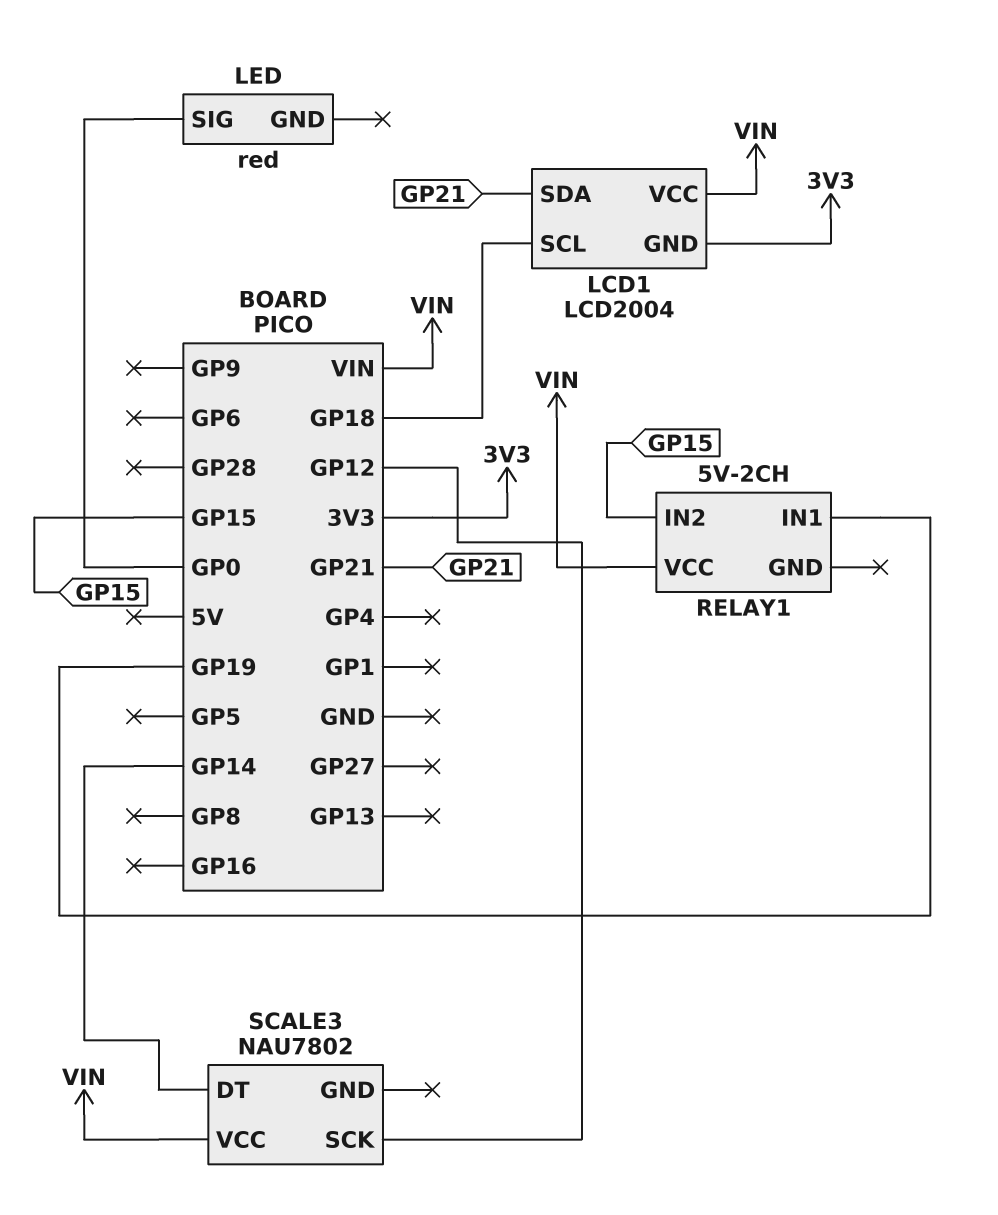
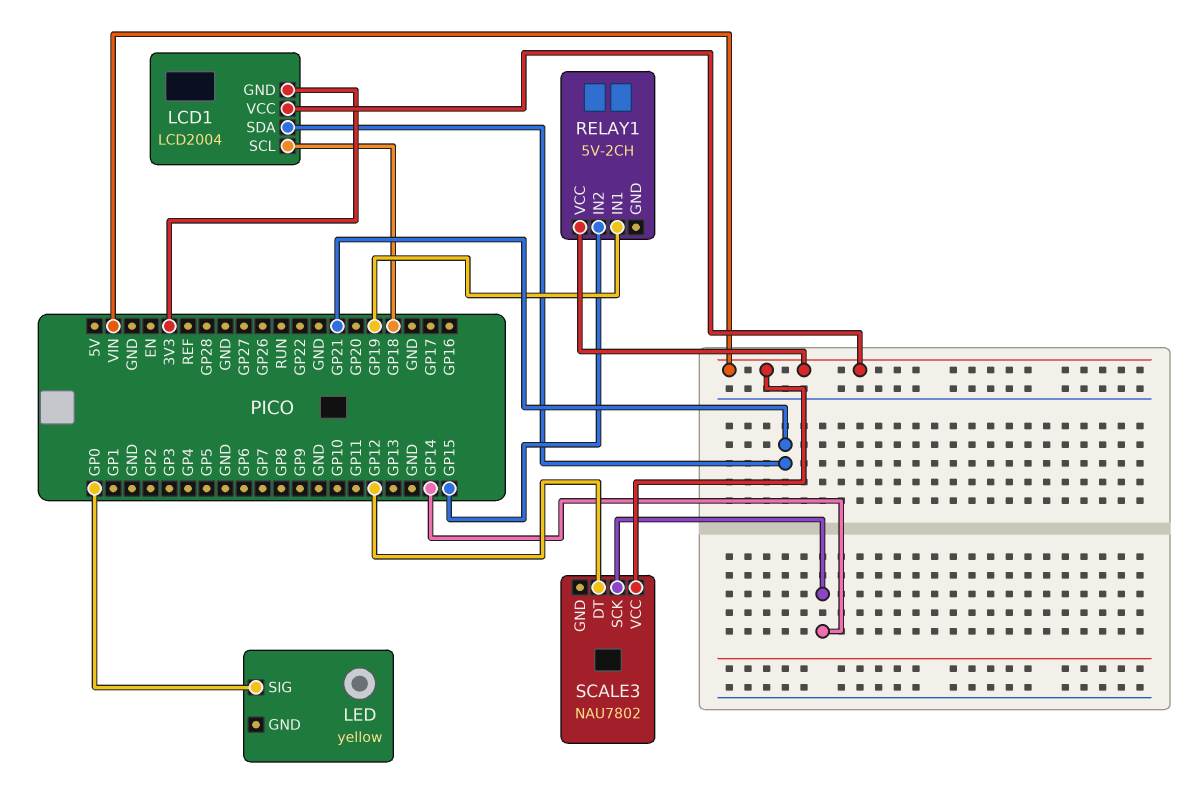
LED: red -> yellow
SCALE3 pin DT: GP14 -> GP12
SCALE3 pin SCK: GP12 -> GP14

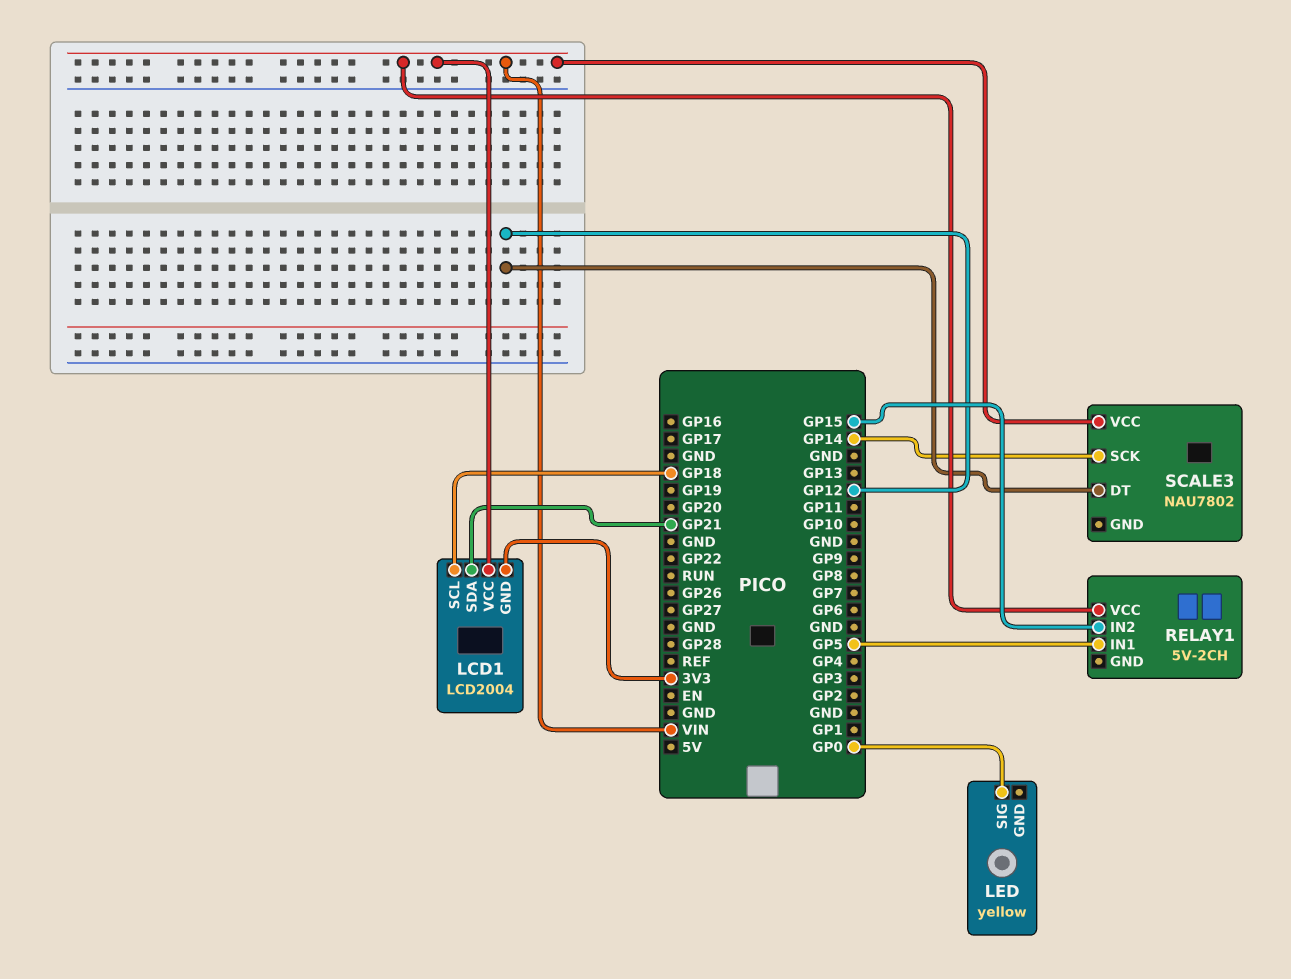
RELAY1 pin IN1: GP19 -> GP5

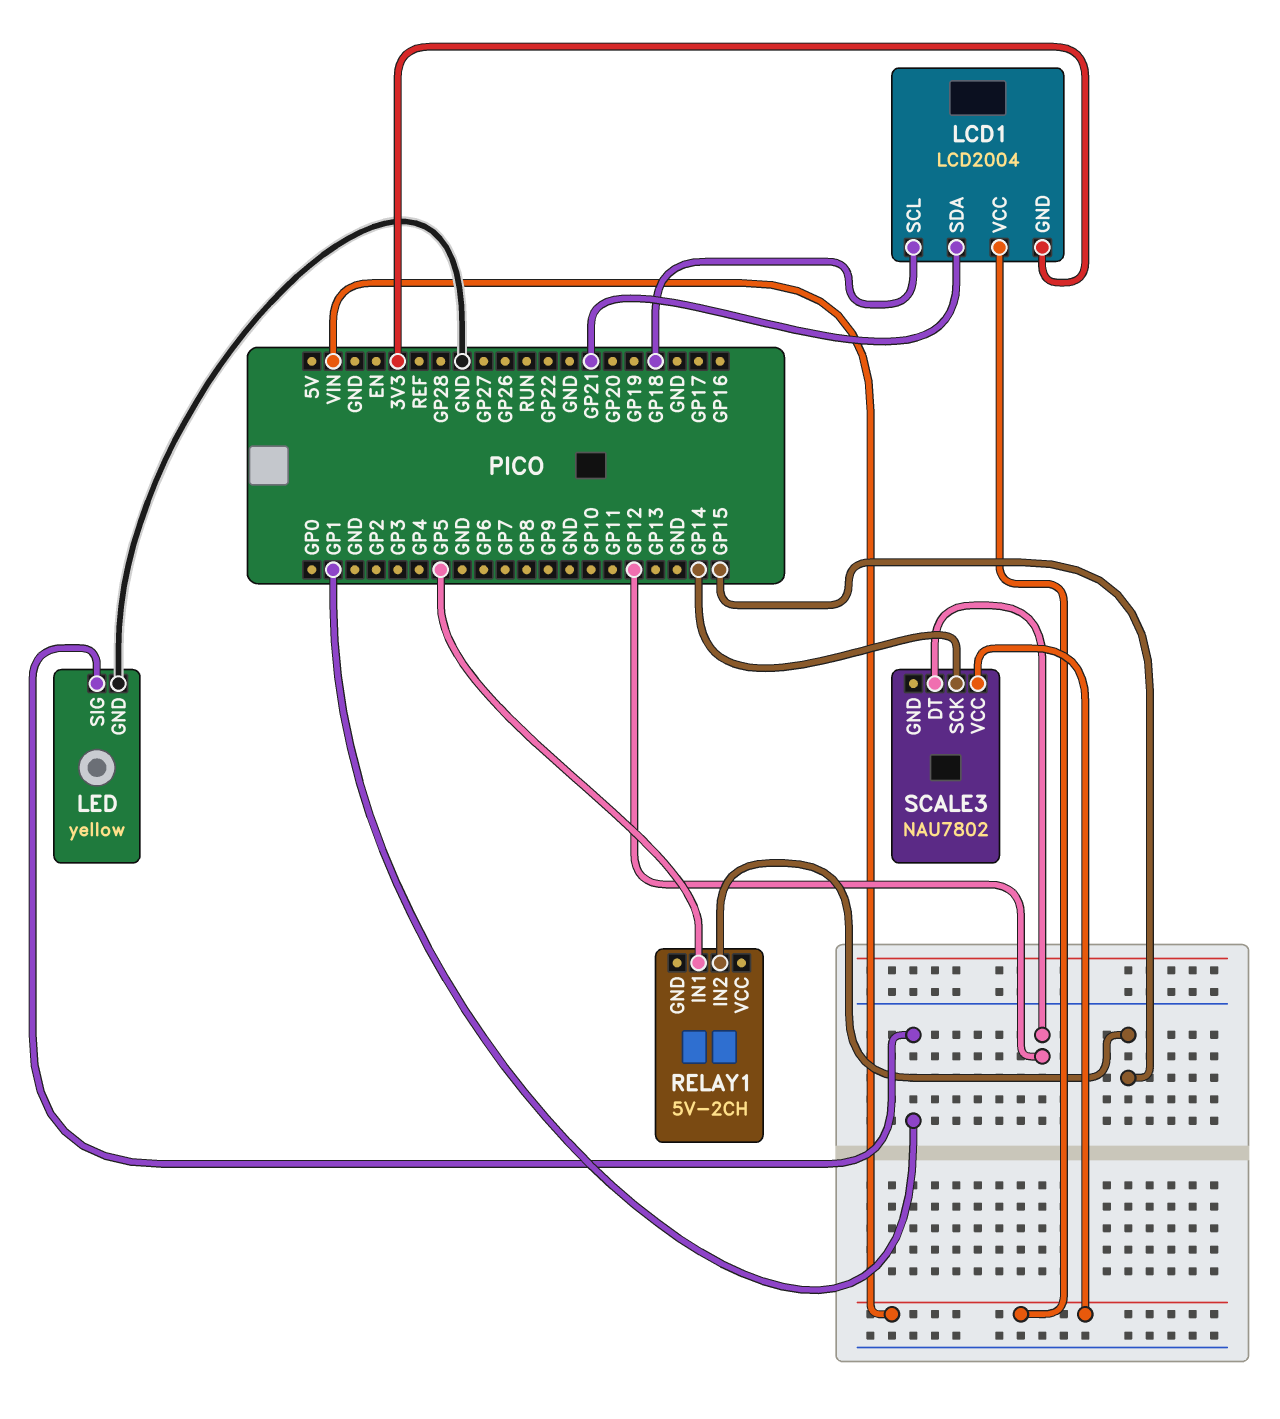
LED pin GND: none -> GND
LED pin SIG: GP0 -> GP1
RELAY1 pin VCC: VIN -> none

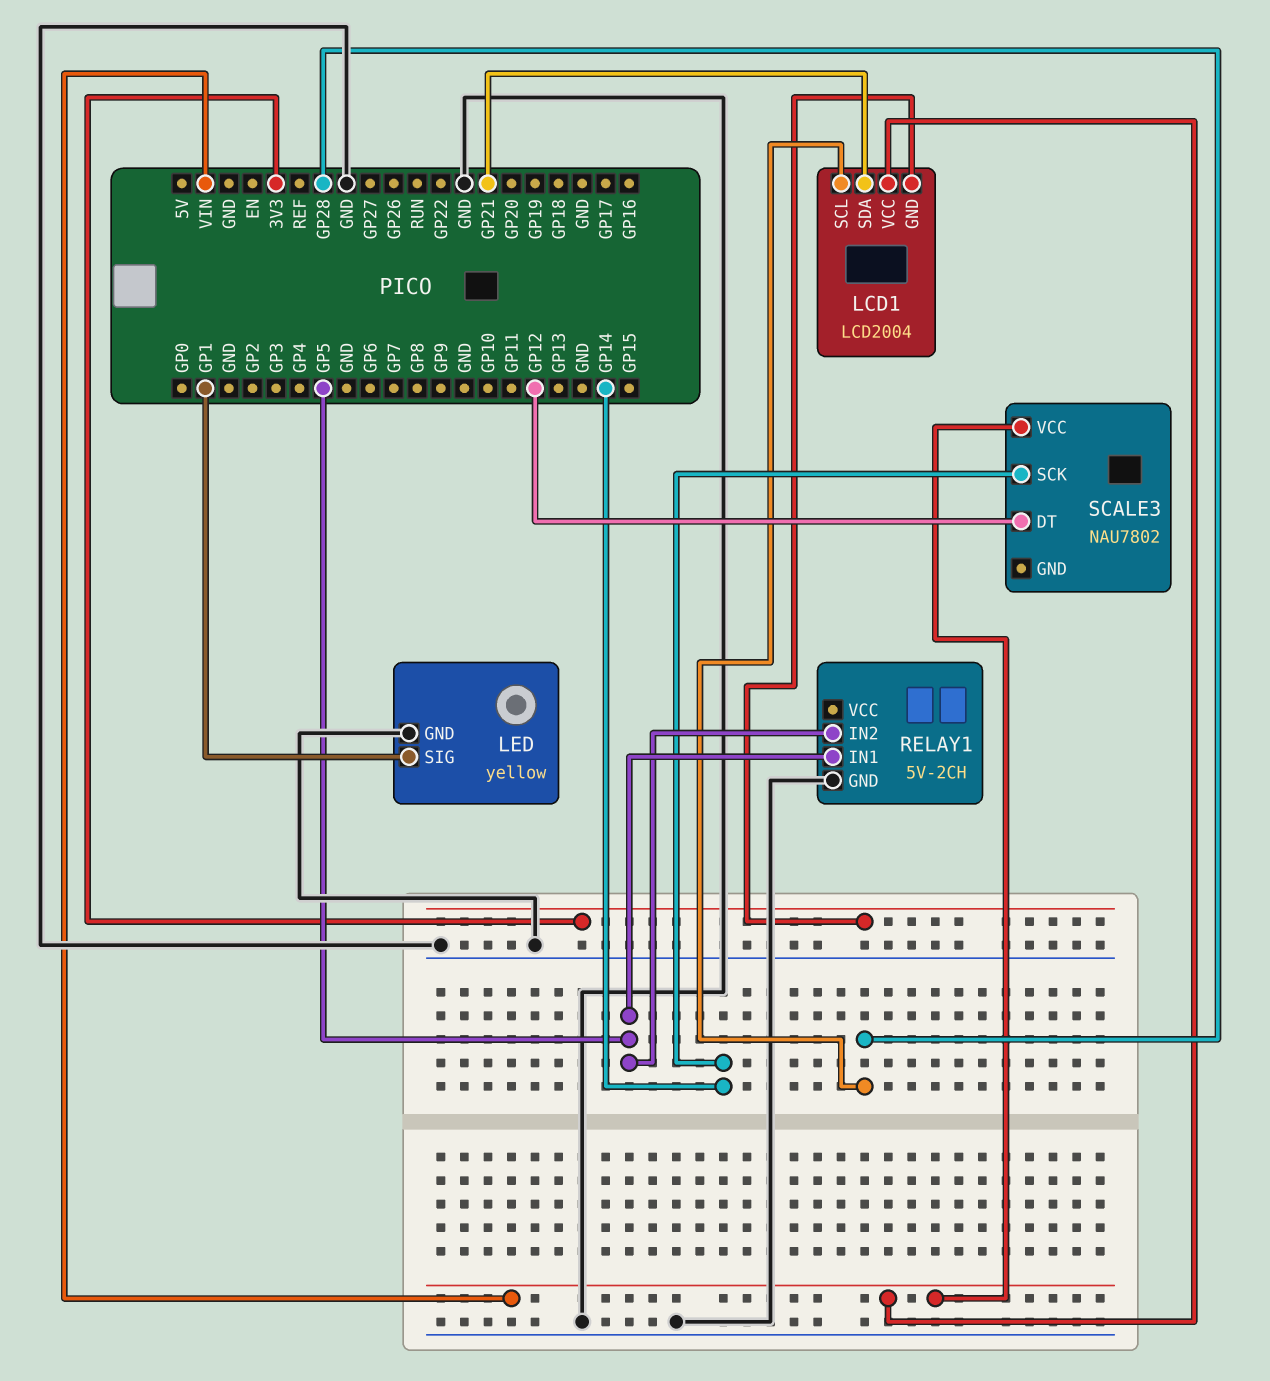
LCD1 pin SCL: GP18 -> GP28
RELAY1 pin GND: none -> GND
RELAY1 pin IN2: GP15 -> GP5

